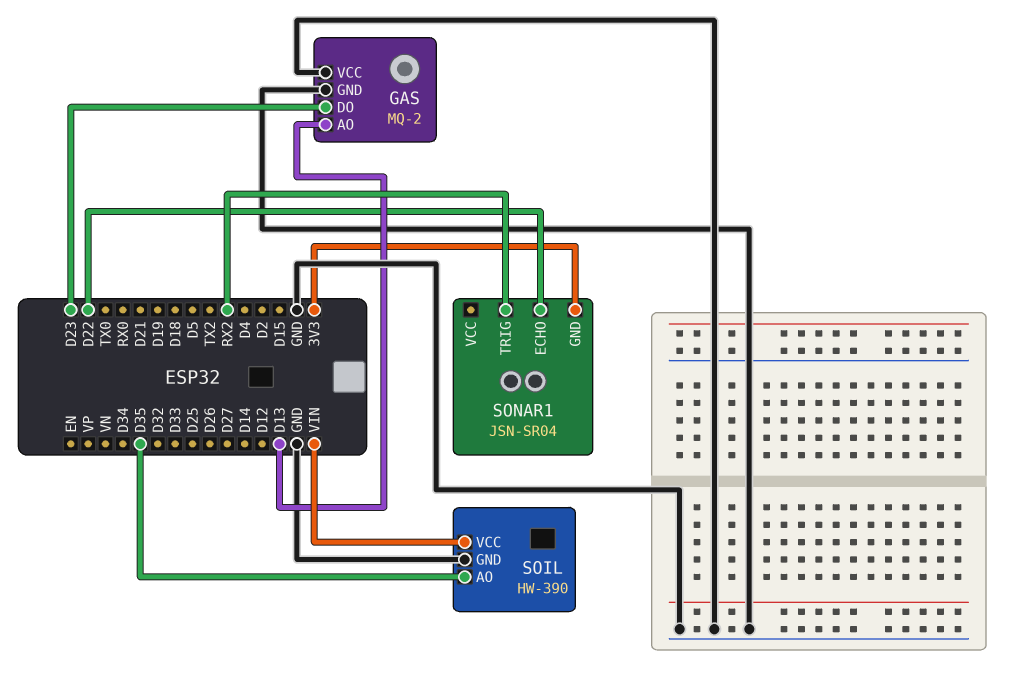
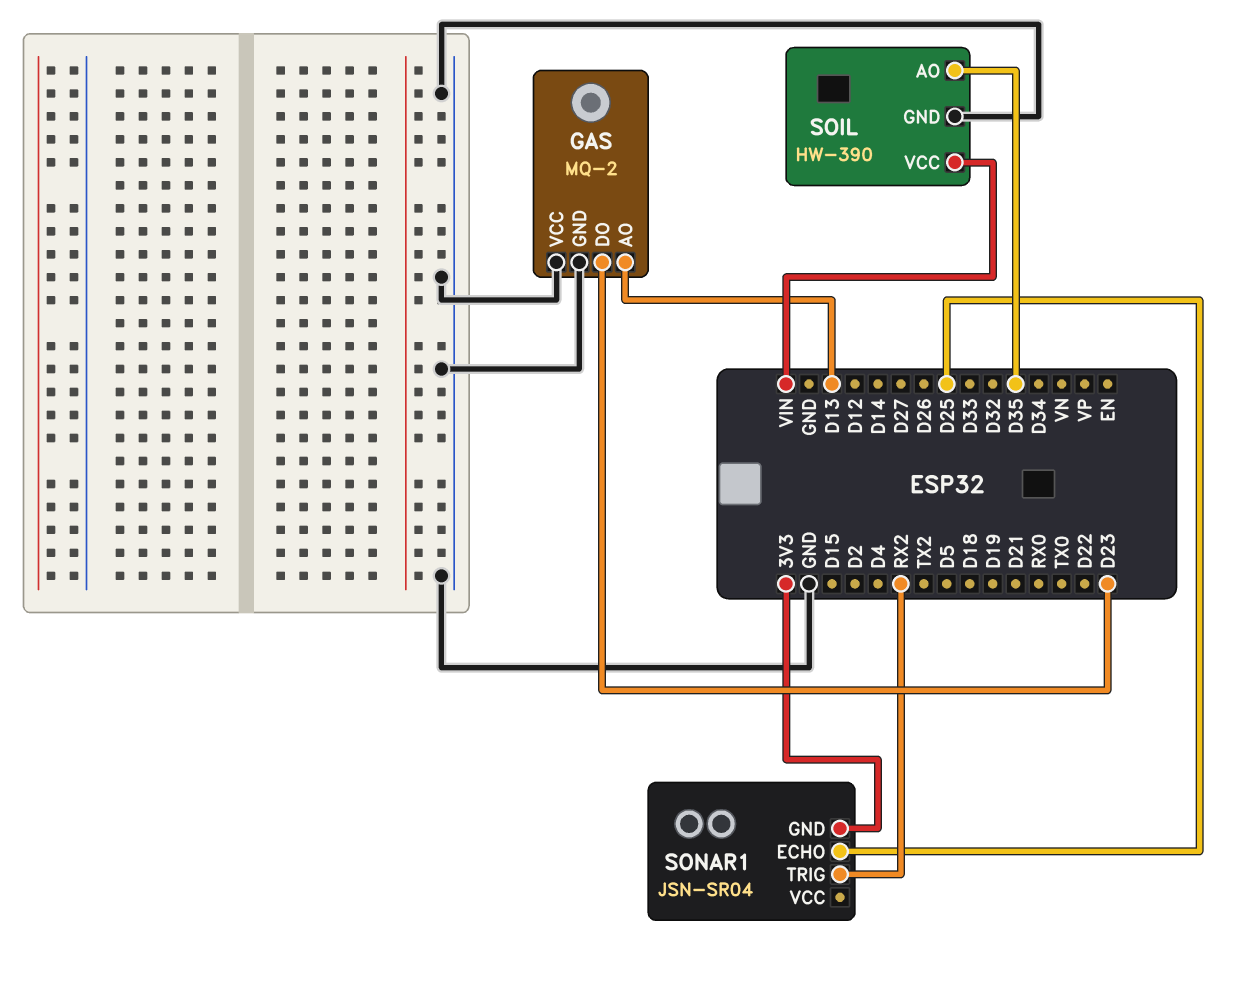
SONAR1 pin ECHO: D22 -> D25

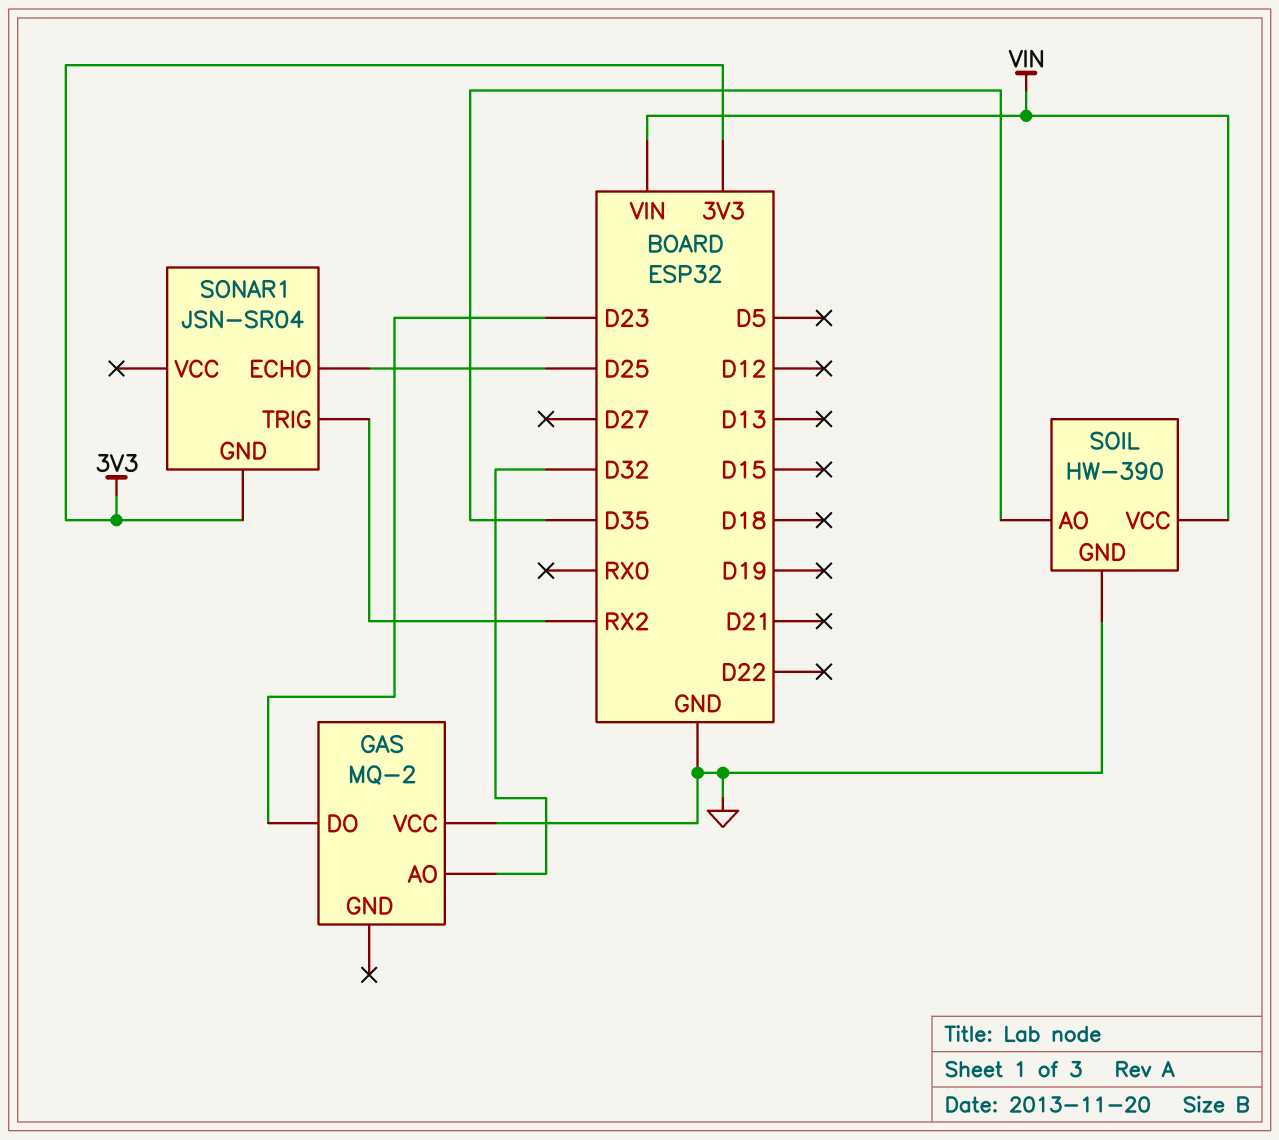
GAS pin AO: D13 -> D32
GAS pin GND: GND -> none

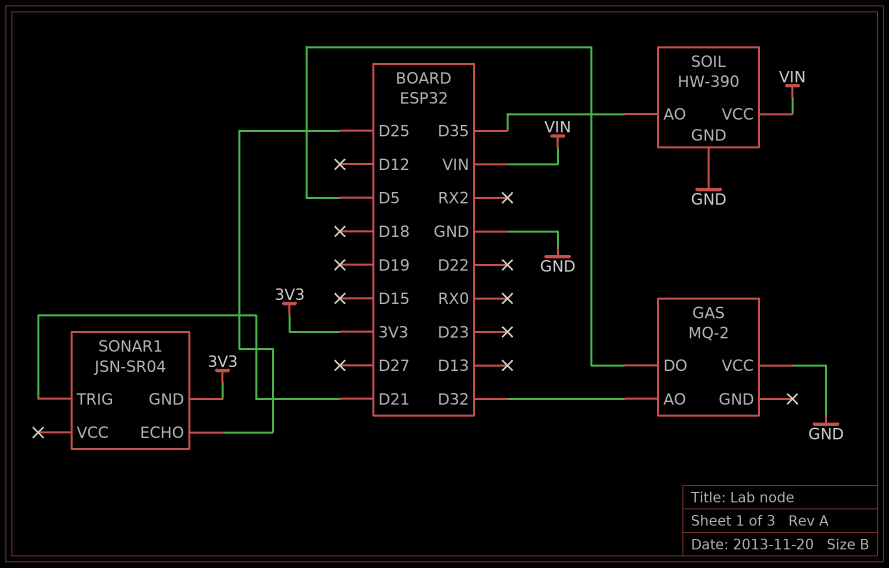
GAS pin DO: D23 -> D5
SONAR1 pin TRIG: RX2 -> D21

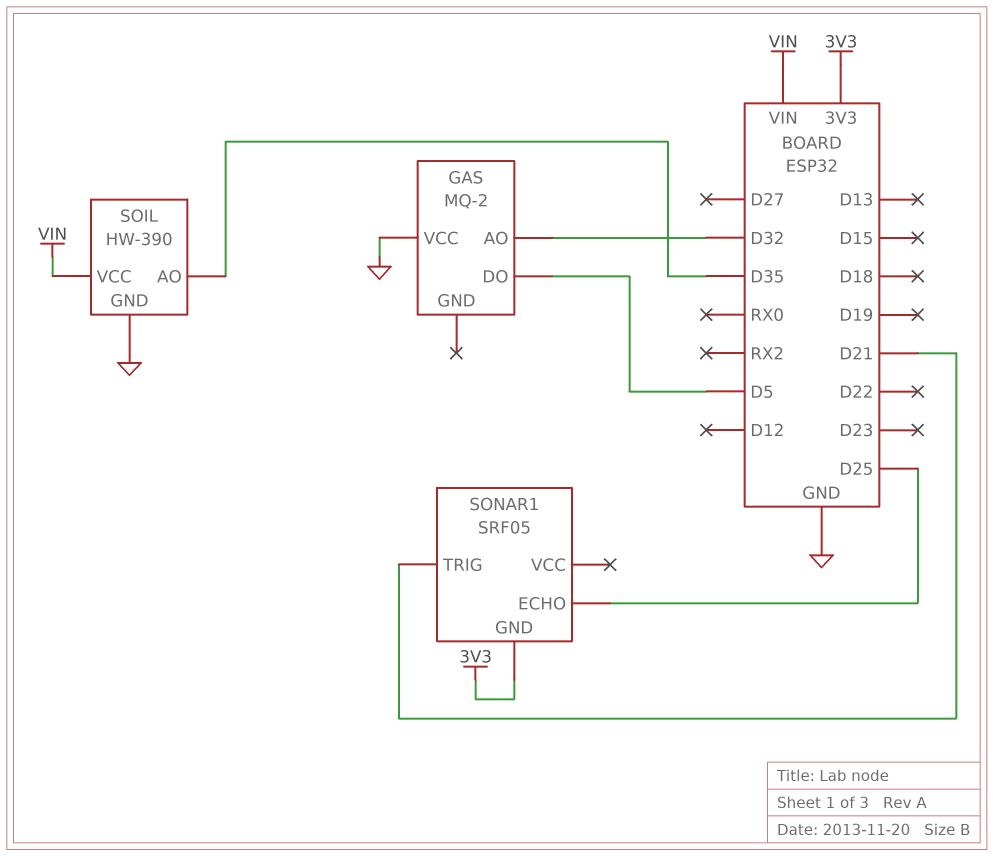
SONAR1: JSN-SR04 -> SRF05

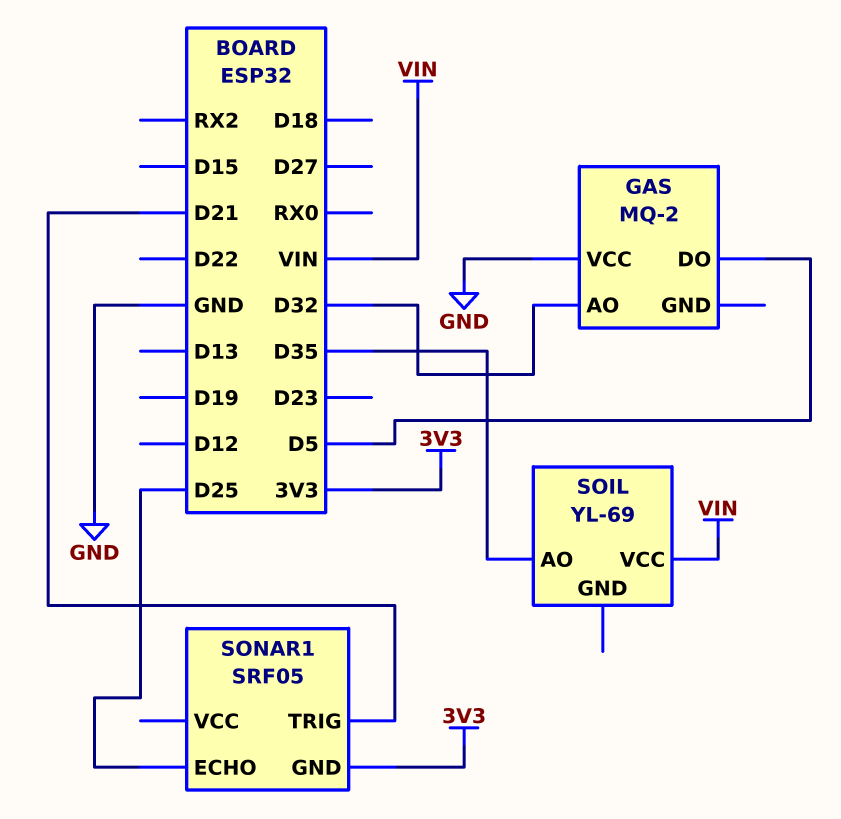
SOIL: HW-390 -> YL-69
SOIL pin GND: GND -> none

